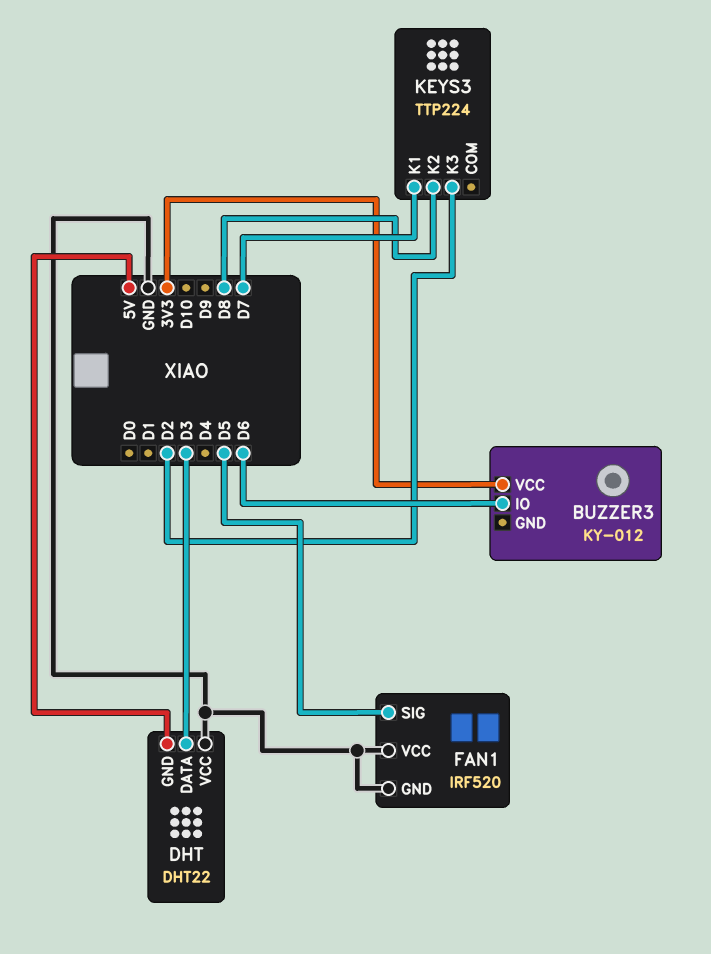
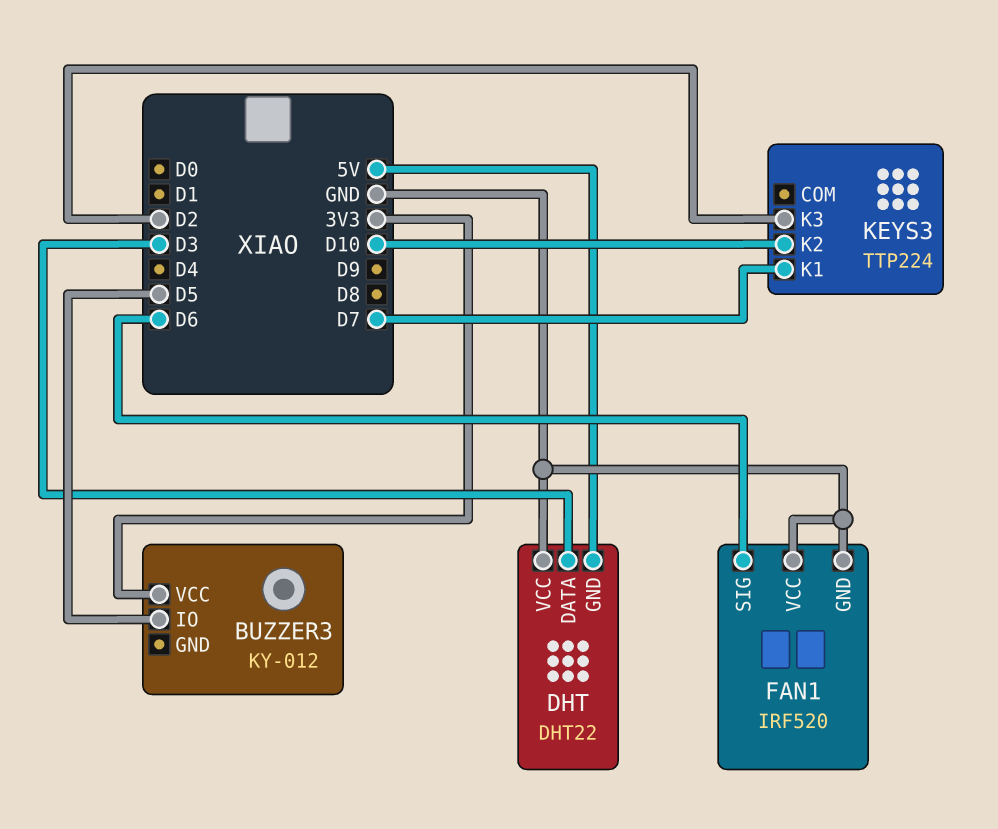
BUZZER3 pin IO: D6 -> D5
FAN1 pin SIG: D5 -> D6
KEYS3 pin K2: D8 -> D10

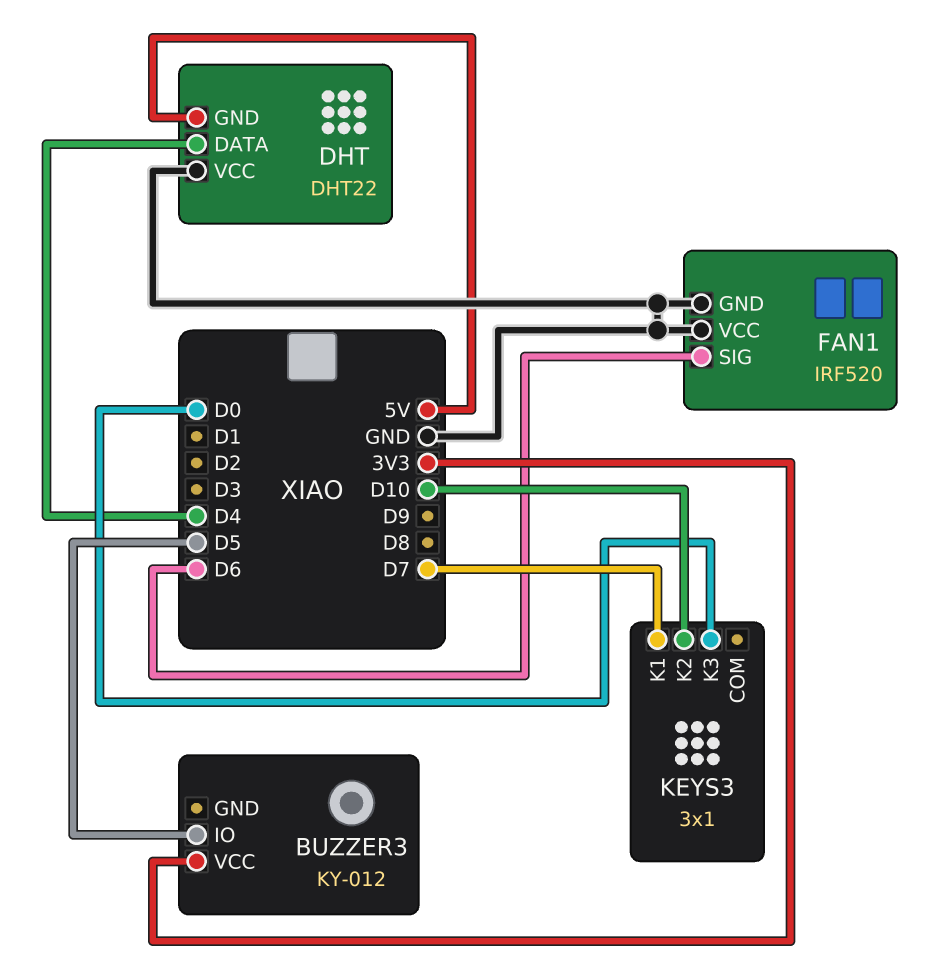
DHT pin DATA: D3 -> D4
KEYS3: TTP224 -> 3x1
KEYS3 pin K3: D2 -> D0

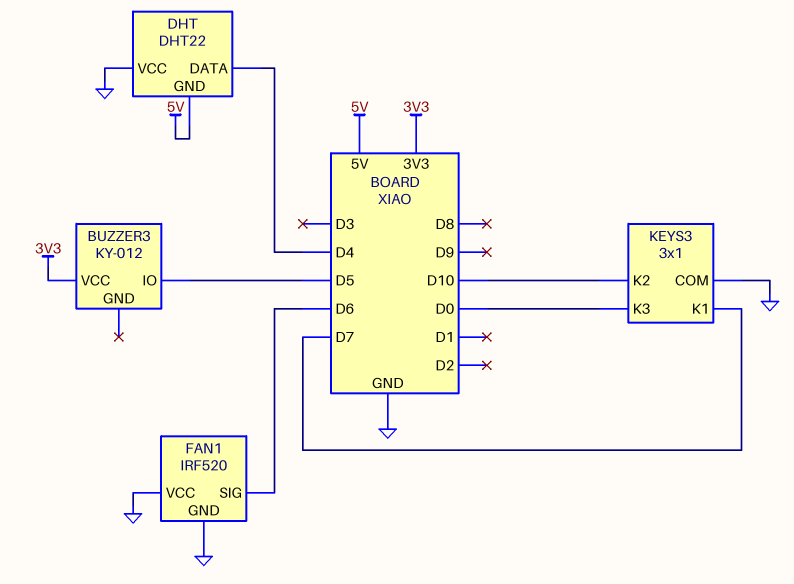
KEYS3 pin COM: none -> GND

